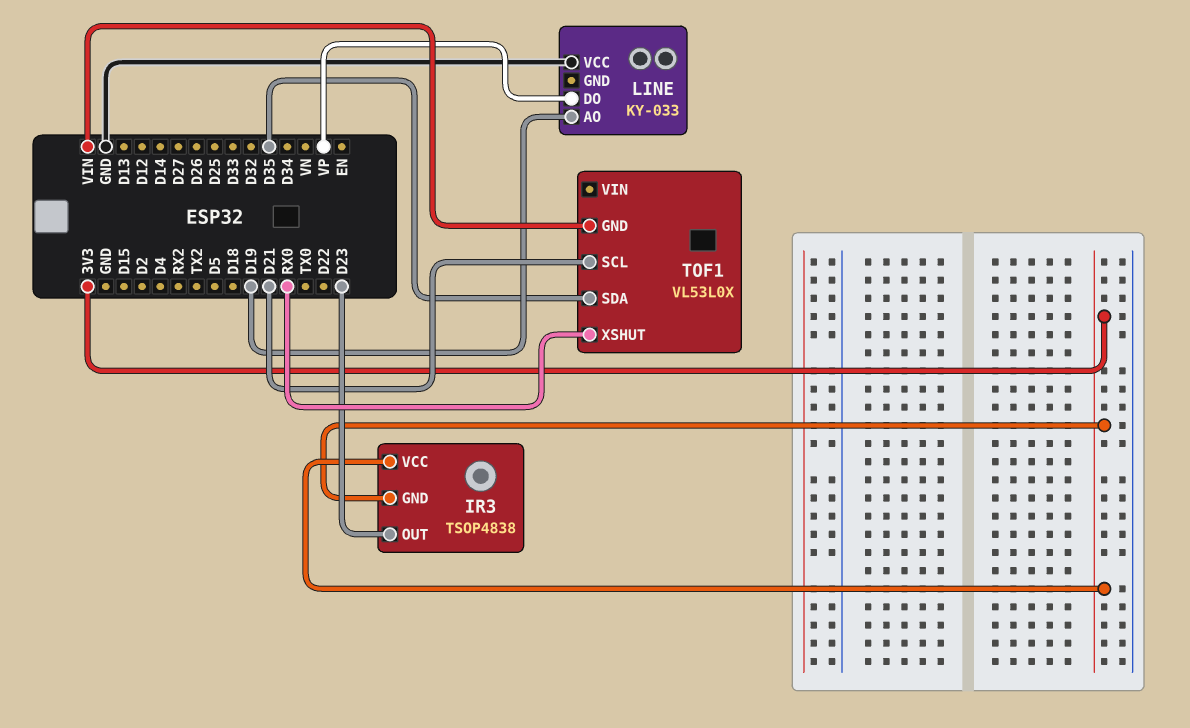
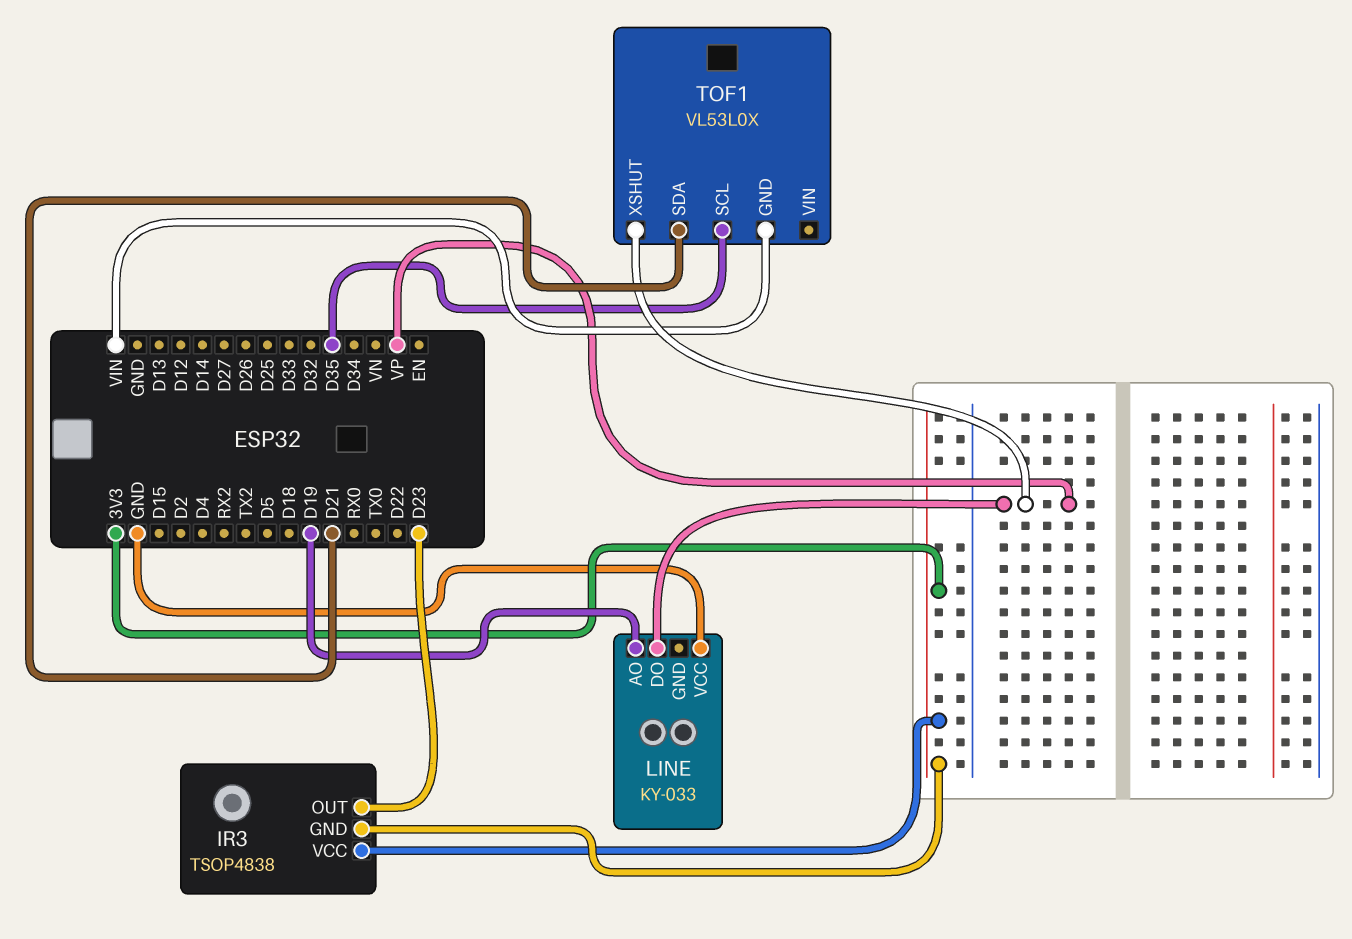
TOF1 pin SCL: D21 -> D35
TOF1 pin SDA: D35 -> D21
TOF1 pin XSHUT: RX0 -> VP

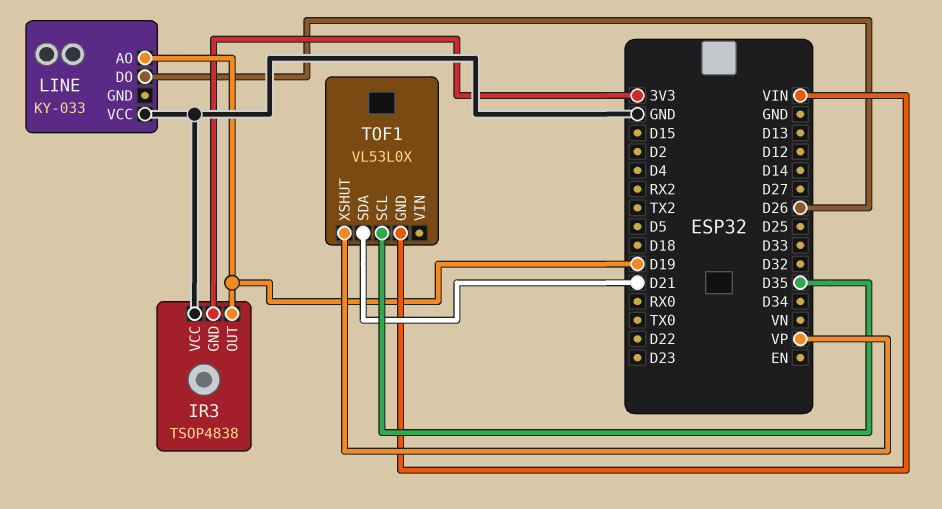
IR3 pin OUT: D23 -> D19
IR3 pin VCC: 3V3 -> GND
LINE pin DO: VP -> D26

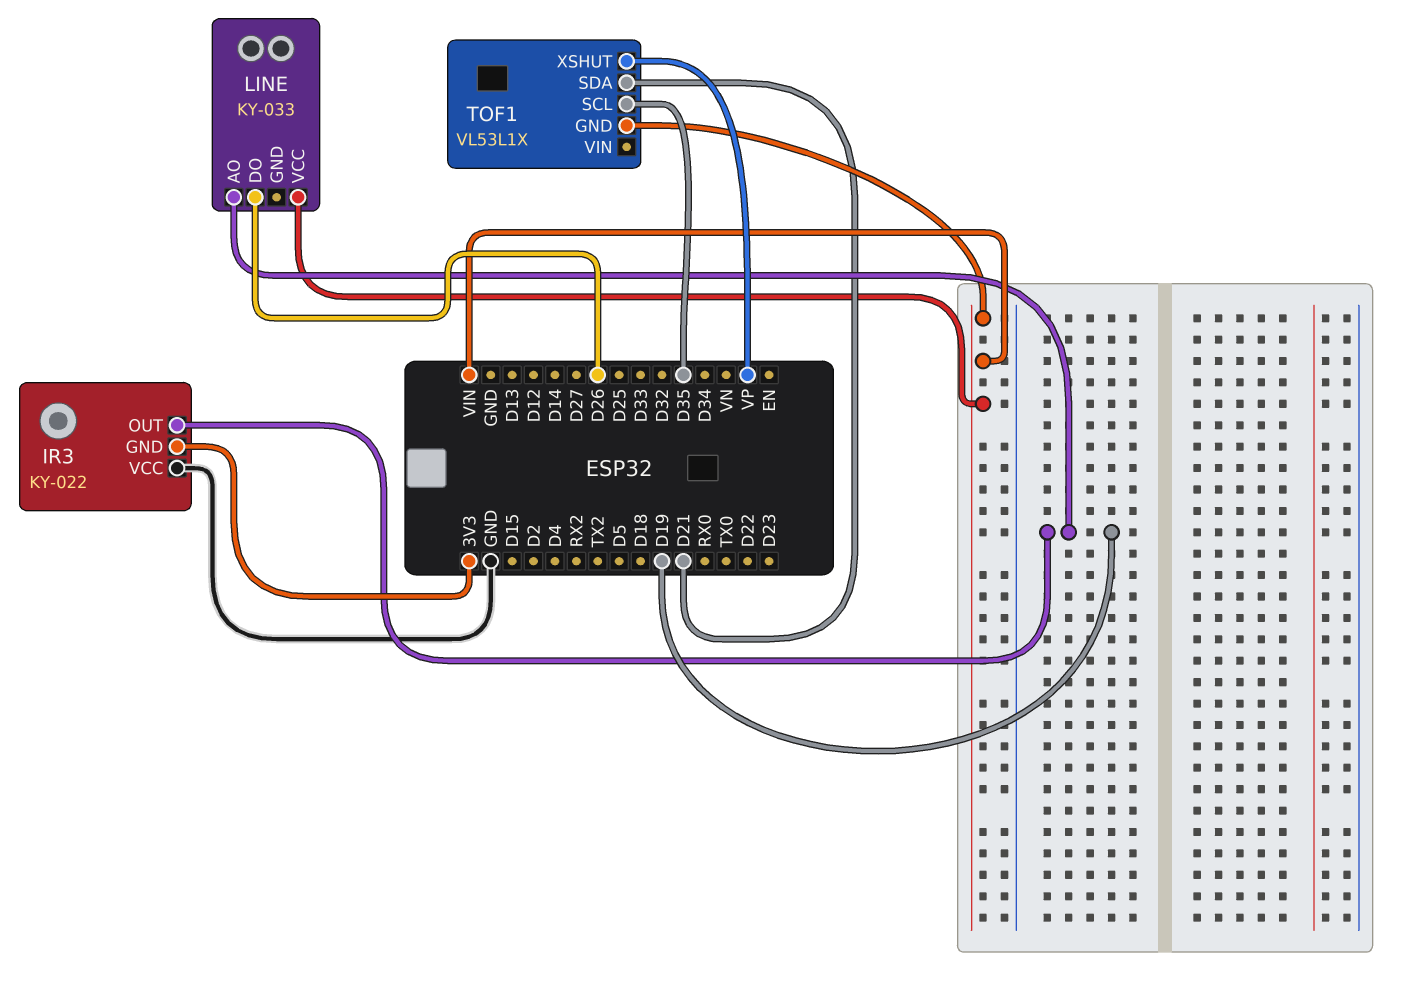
IR3: TSOP4838 -> KY-022
LINE pin VCC: GND -> VIN
TOF1: VL53L0X -> VL53L1X

